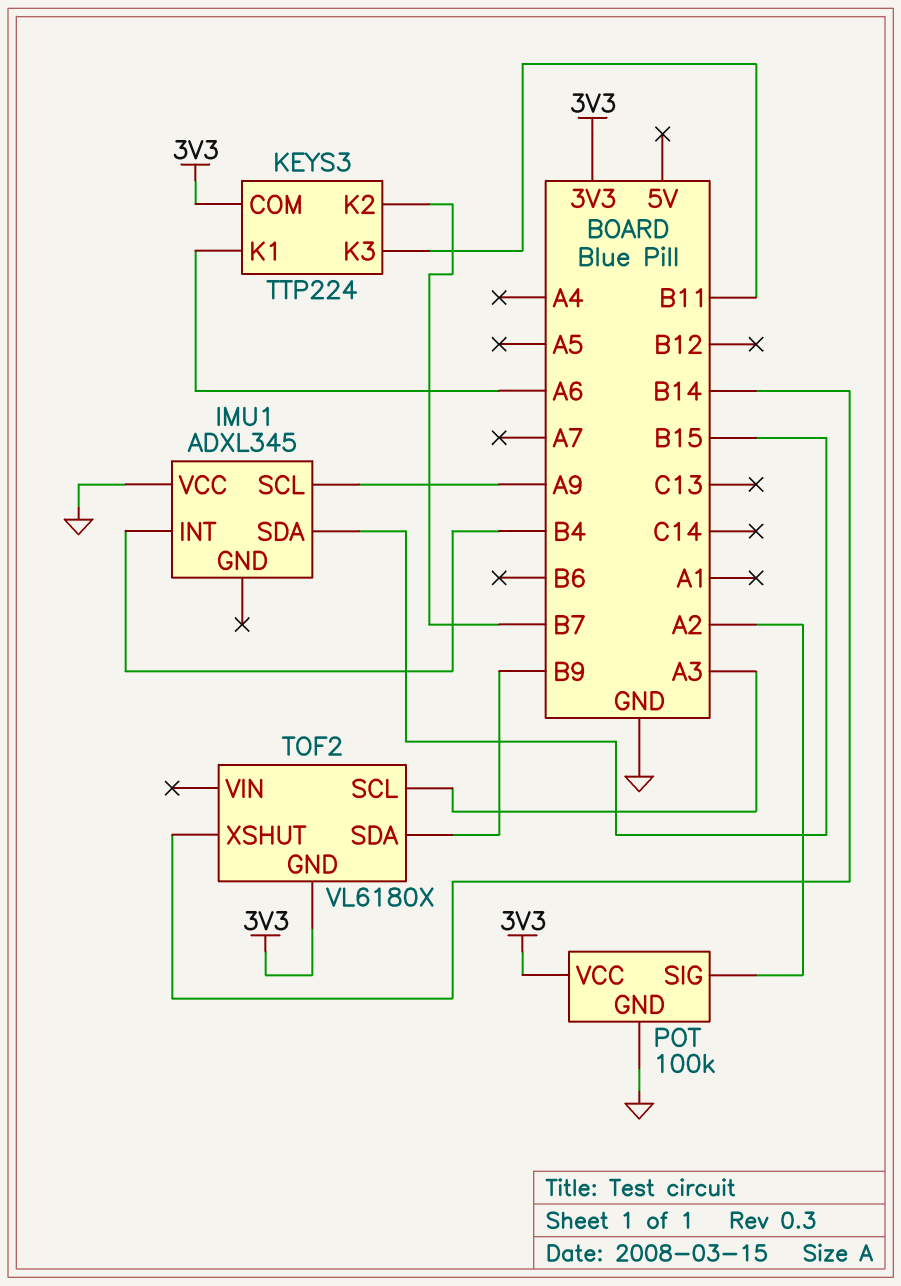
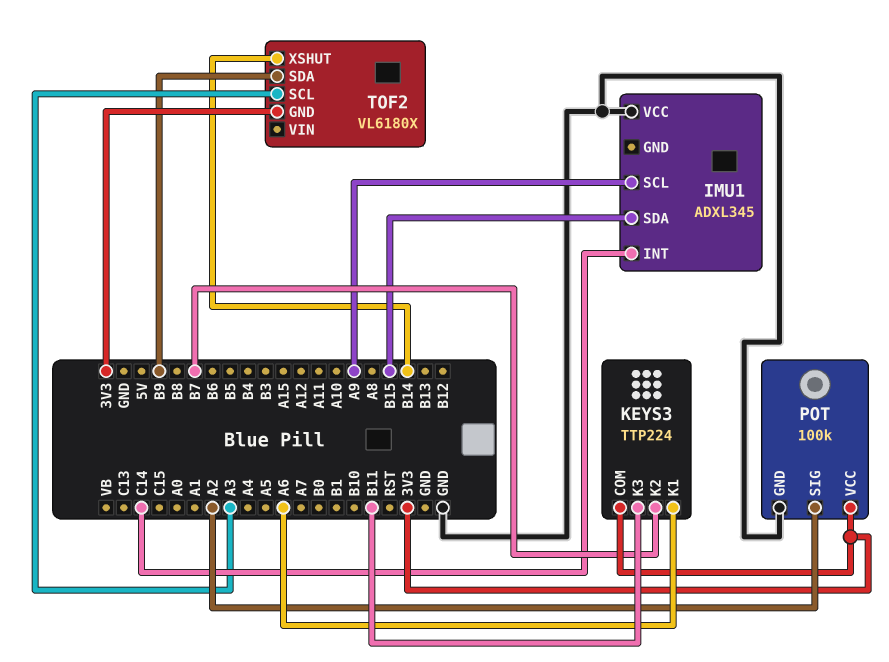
IMU1 pin INT: B4 -> C14

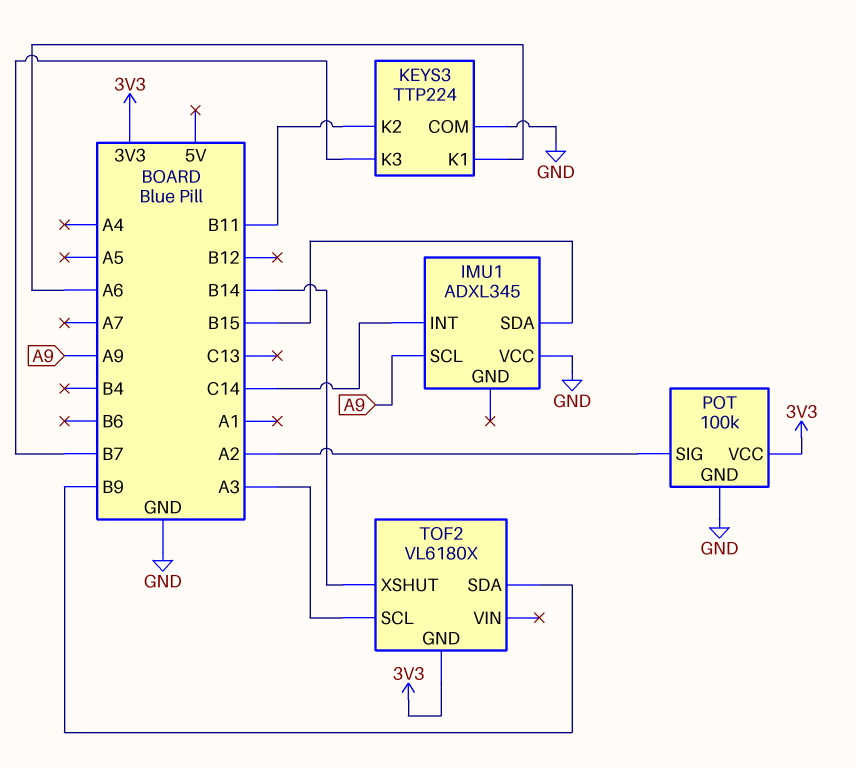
KEYS3 pin COM: 3V3 -> GND
KEYS3 pin K2: B7 -> B11
KEYS3 pin K3: B11 -> B7

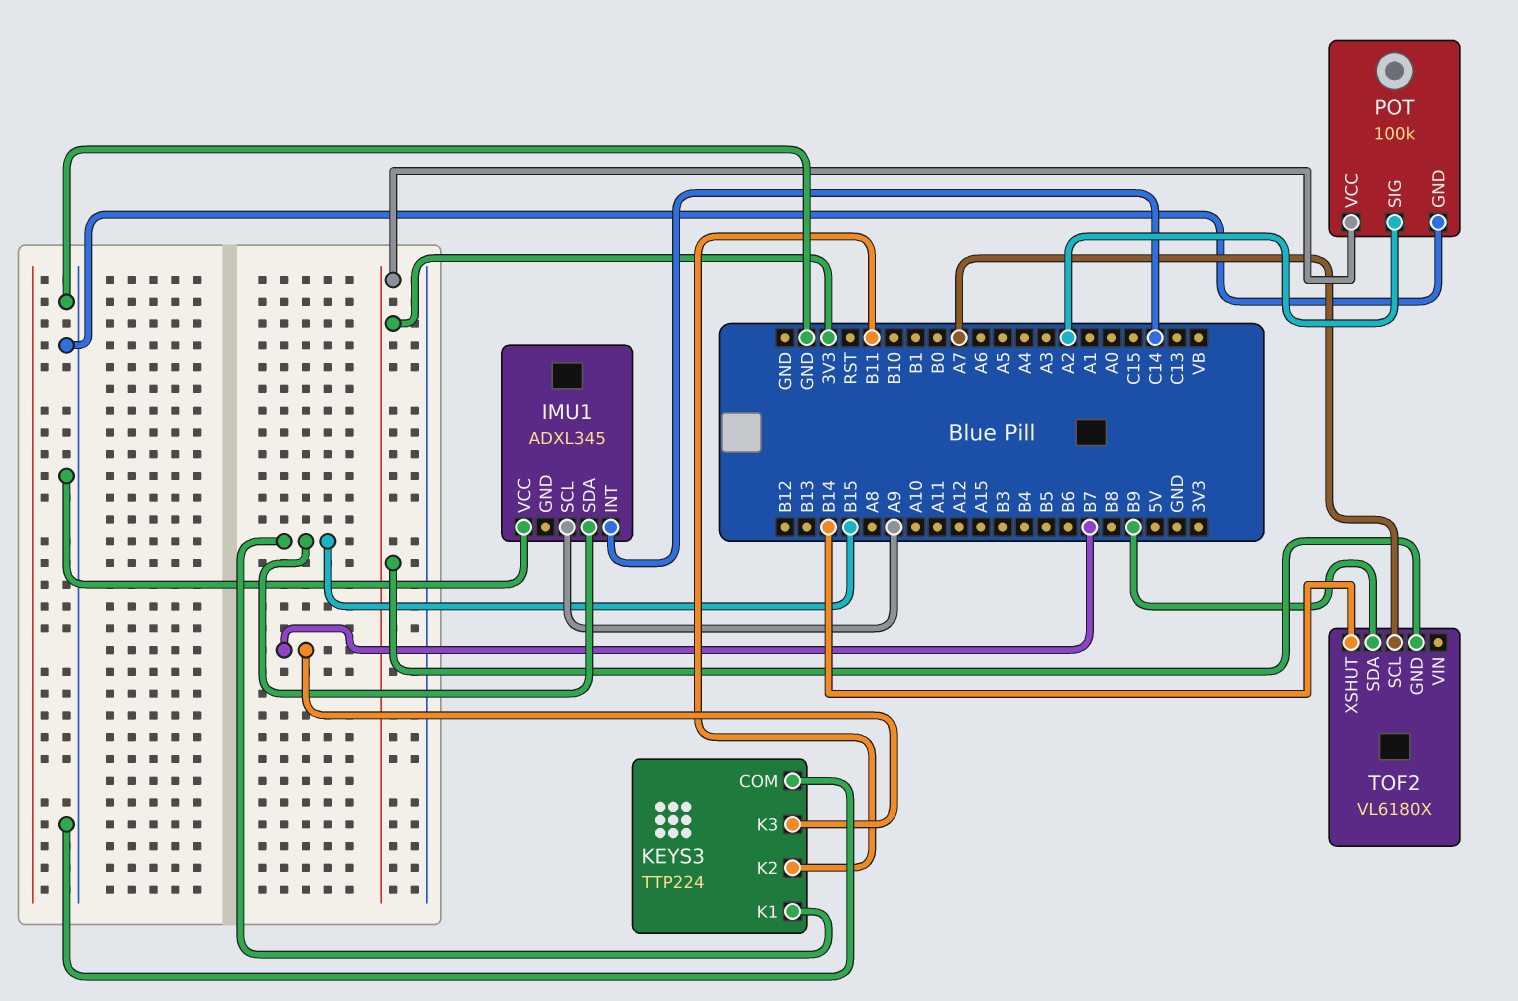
KEYS3 pin K1: A6 -> B15
TOF2 pin SCL: A3 -> A7

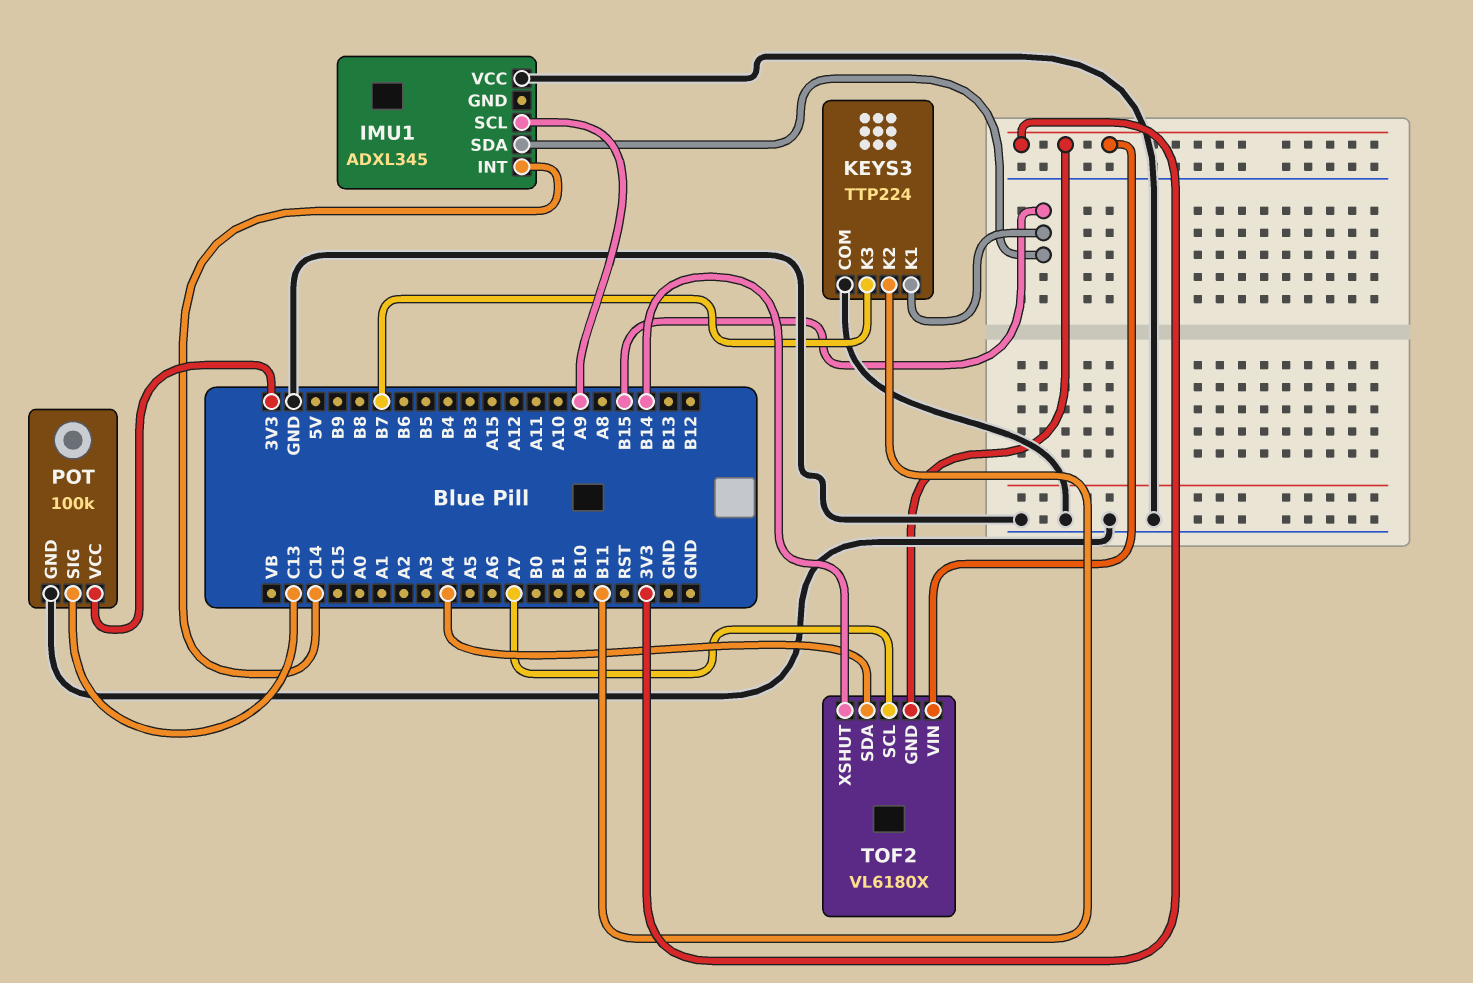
POT pin SIG: A2 -> C13
TOF2 pin SDA: B9 -> A4
TOF2 pin VIN: none -> 3V3

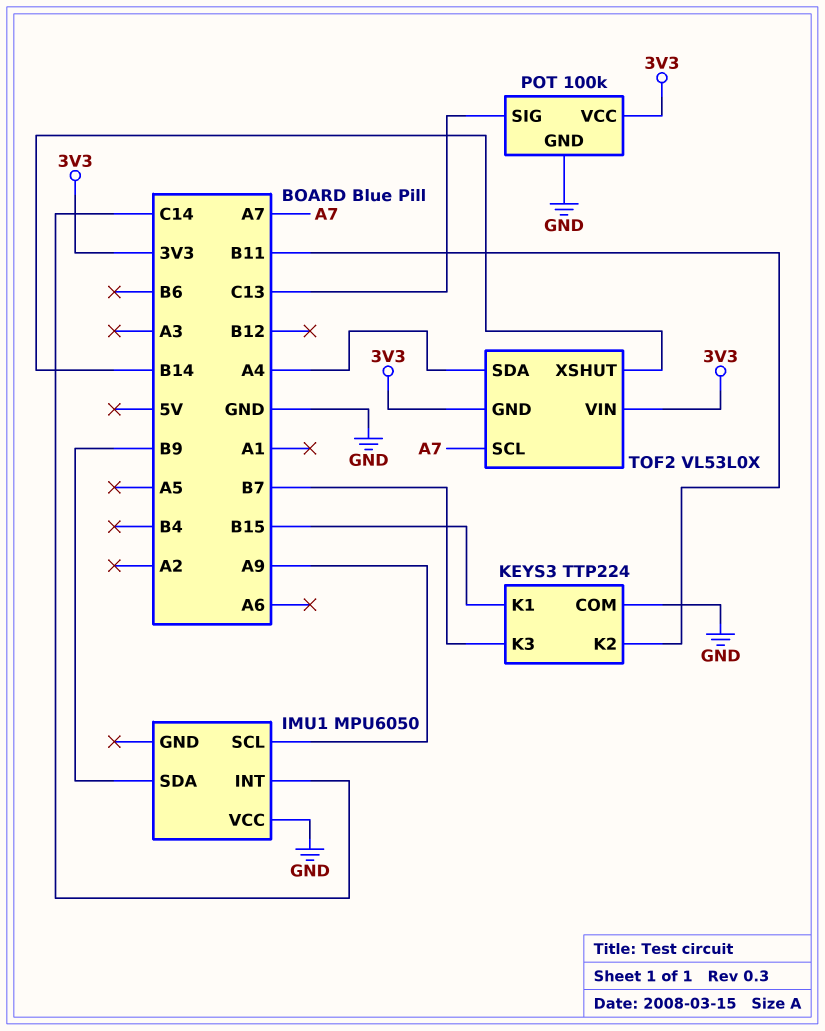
IMU1: ADXL345 -> MPU6050
IMU1 pin SDA: B15 -> B9
TOF2: VL6180X -> VL53L0X

